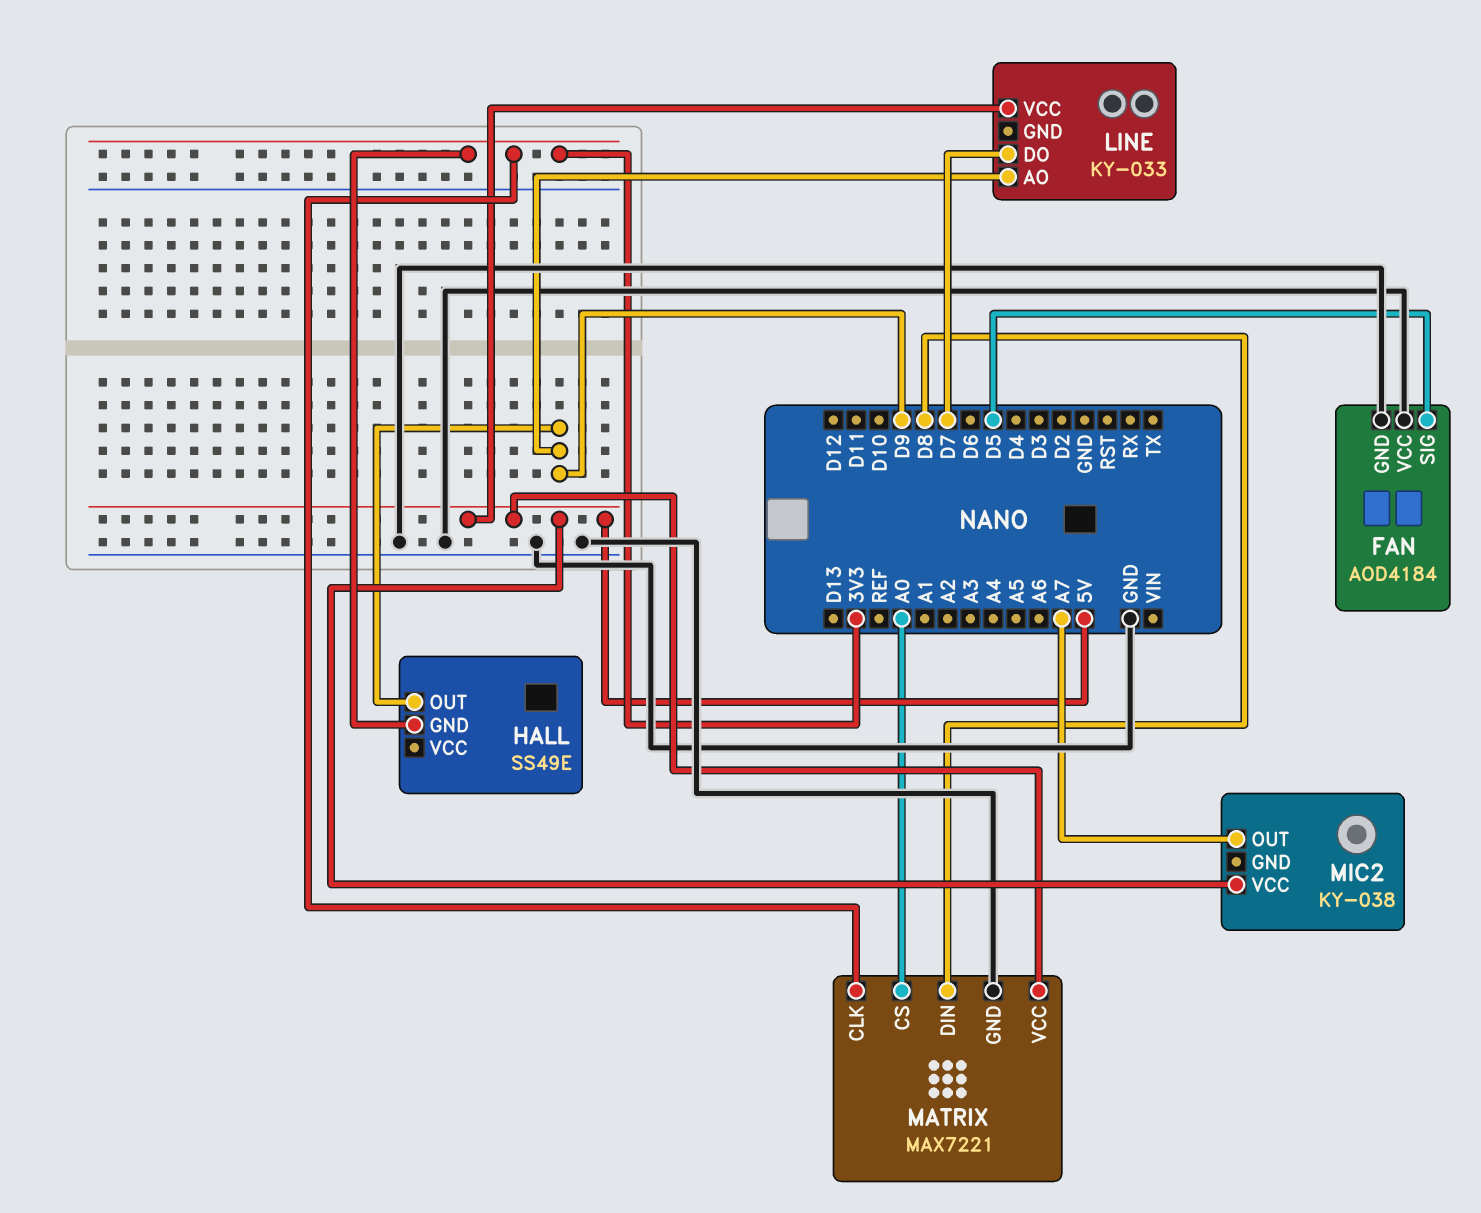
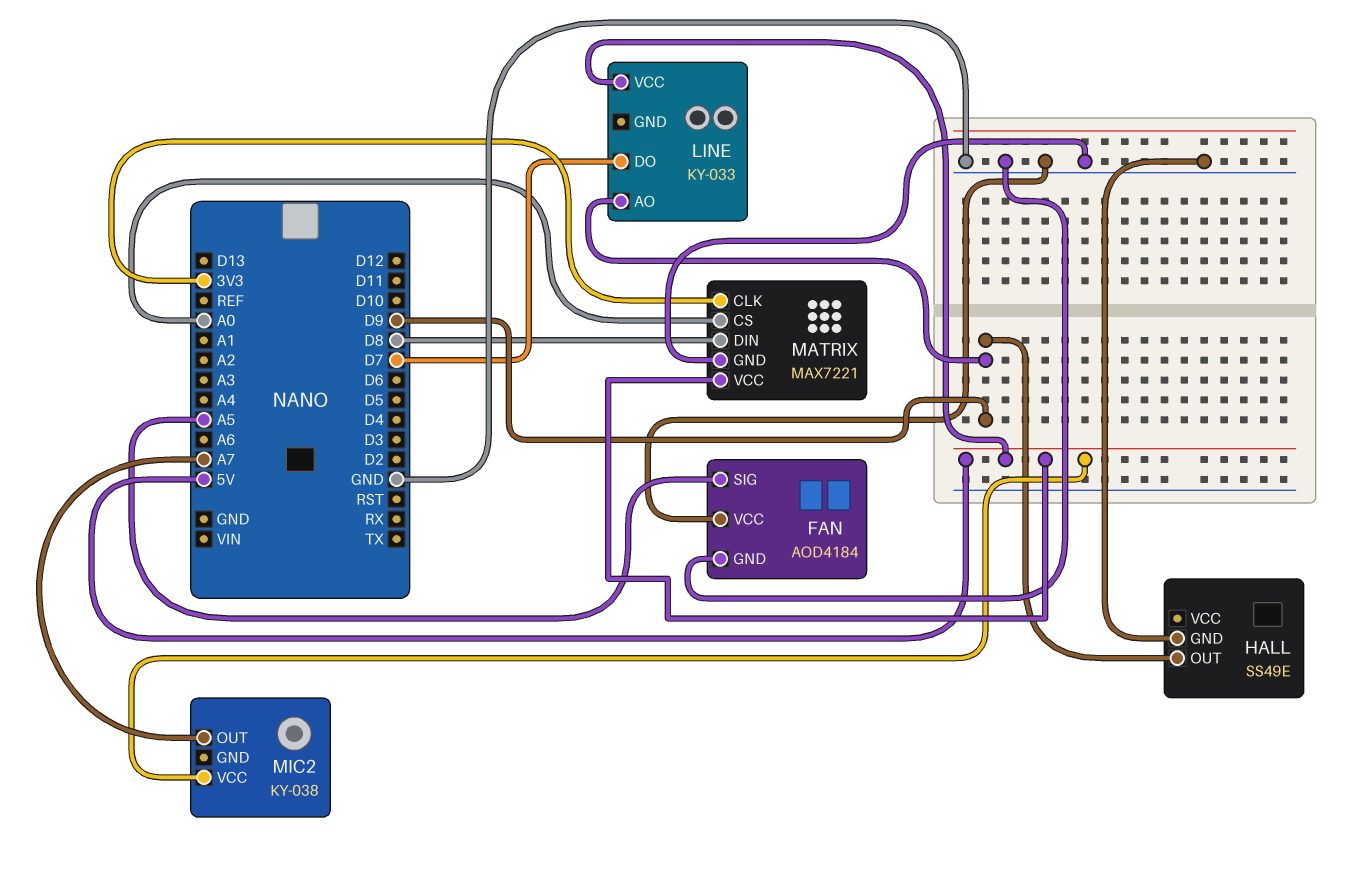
FAN pin SIG: D5 -> A5
HALL pin GND: 3V3 -> GND

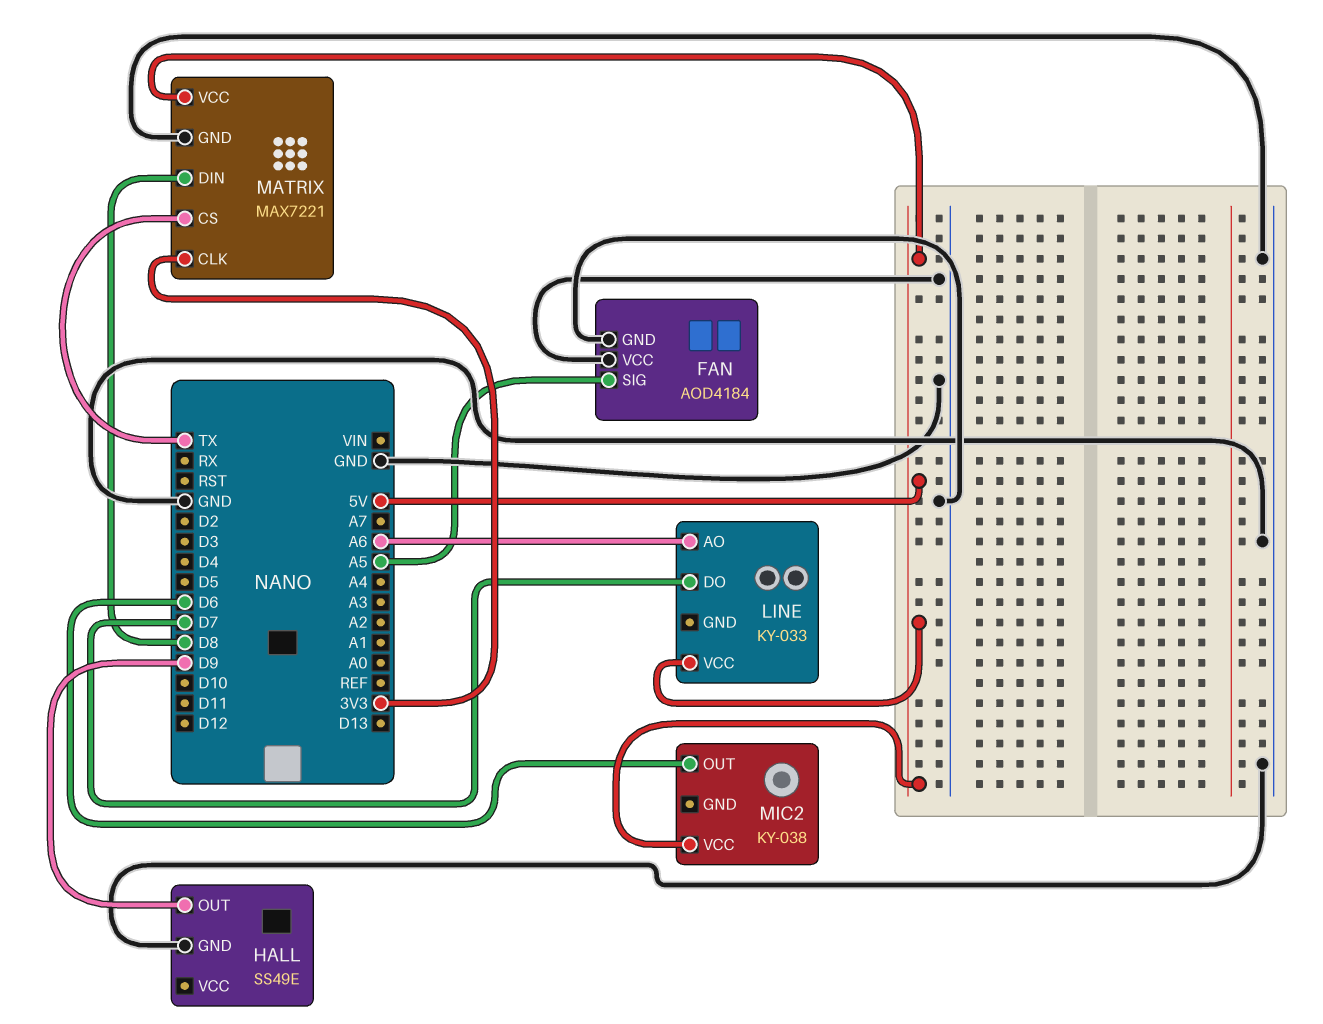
LINE pin AO: D9 -> A6
MATRIX pin CS: A0 -> TX
MIC2 pin OUT: A7 -> D6

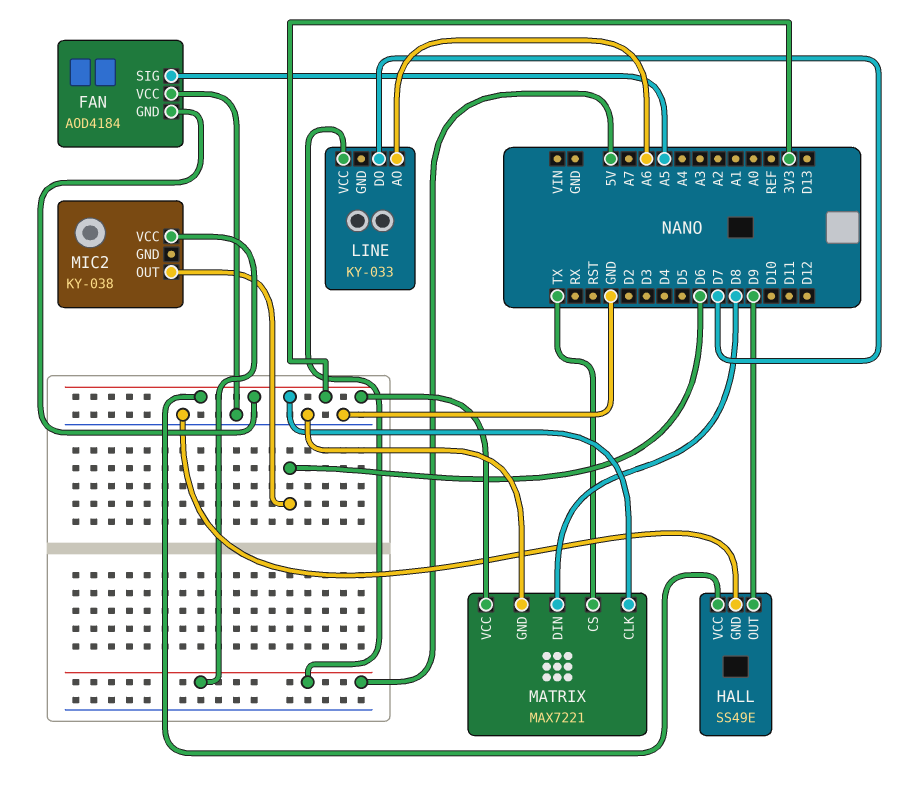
FAN pin GND: GND -> 3V3
HALL pin VCC: none -> 3V3
MATRIX pin VCC: 5V -> 3V3

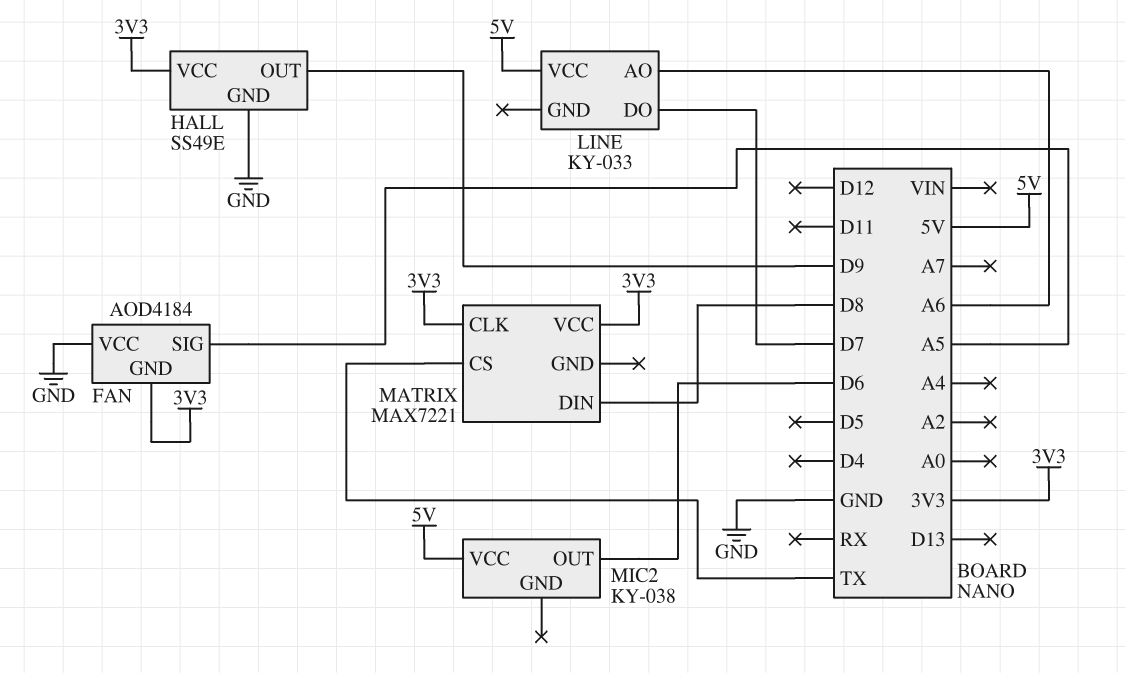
MATRIX pin GND: GND -> none

